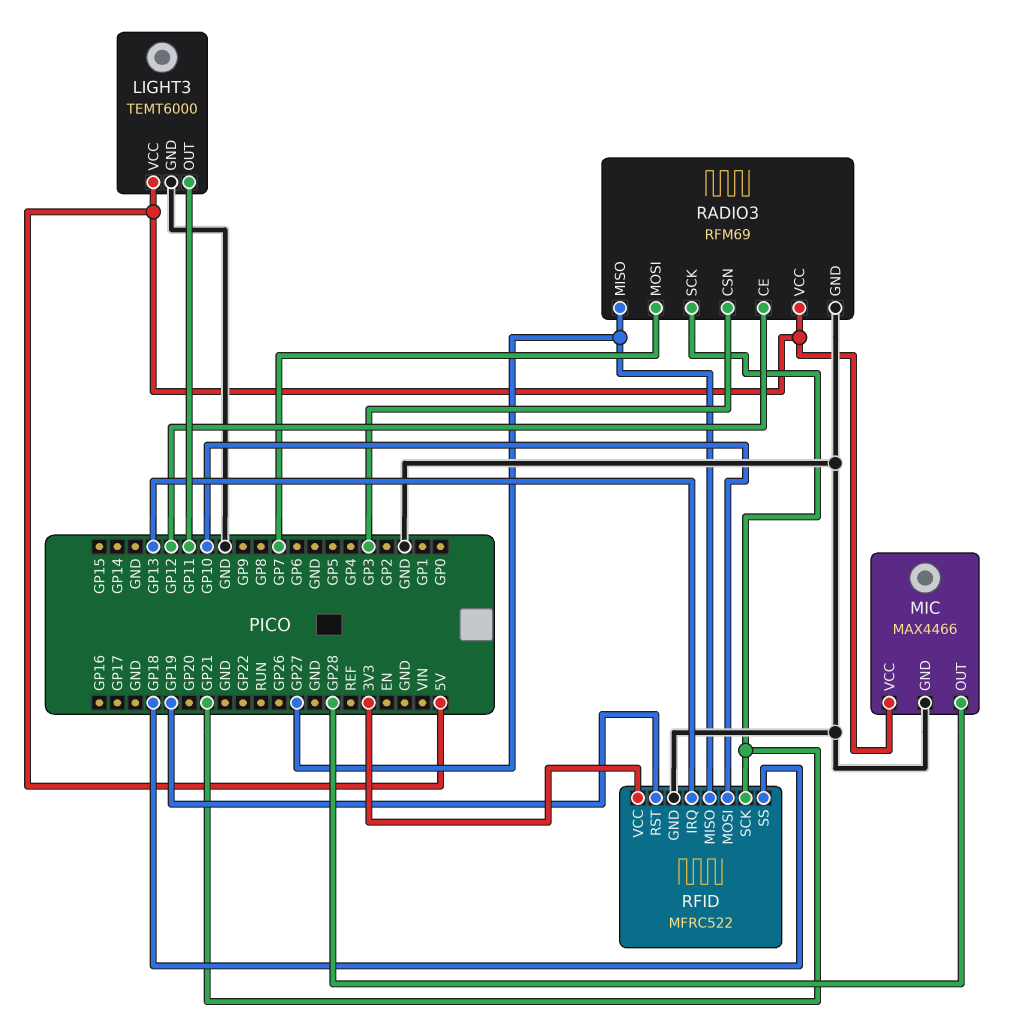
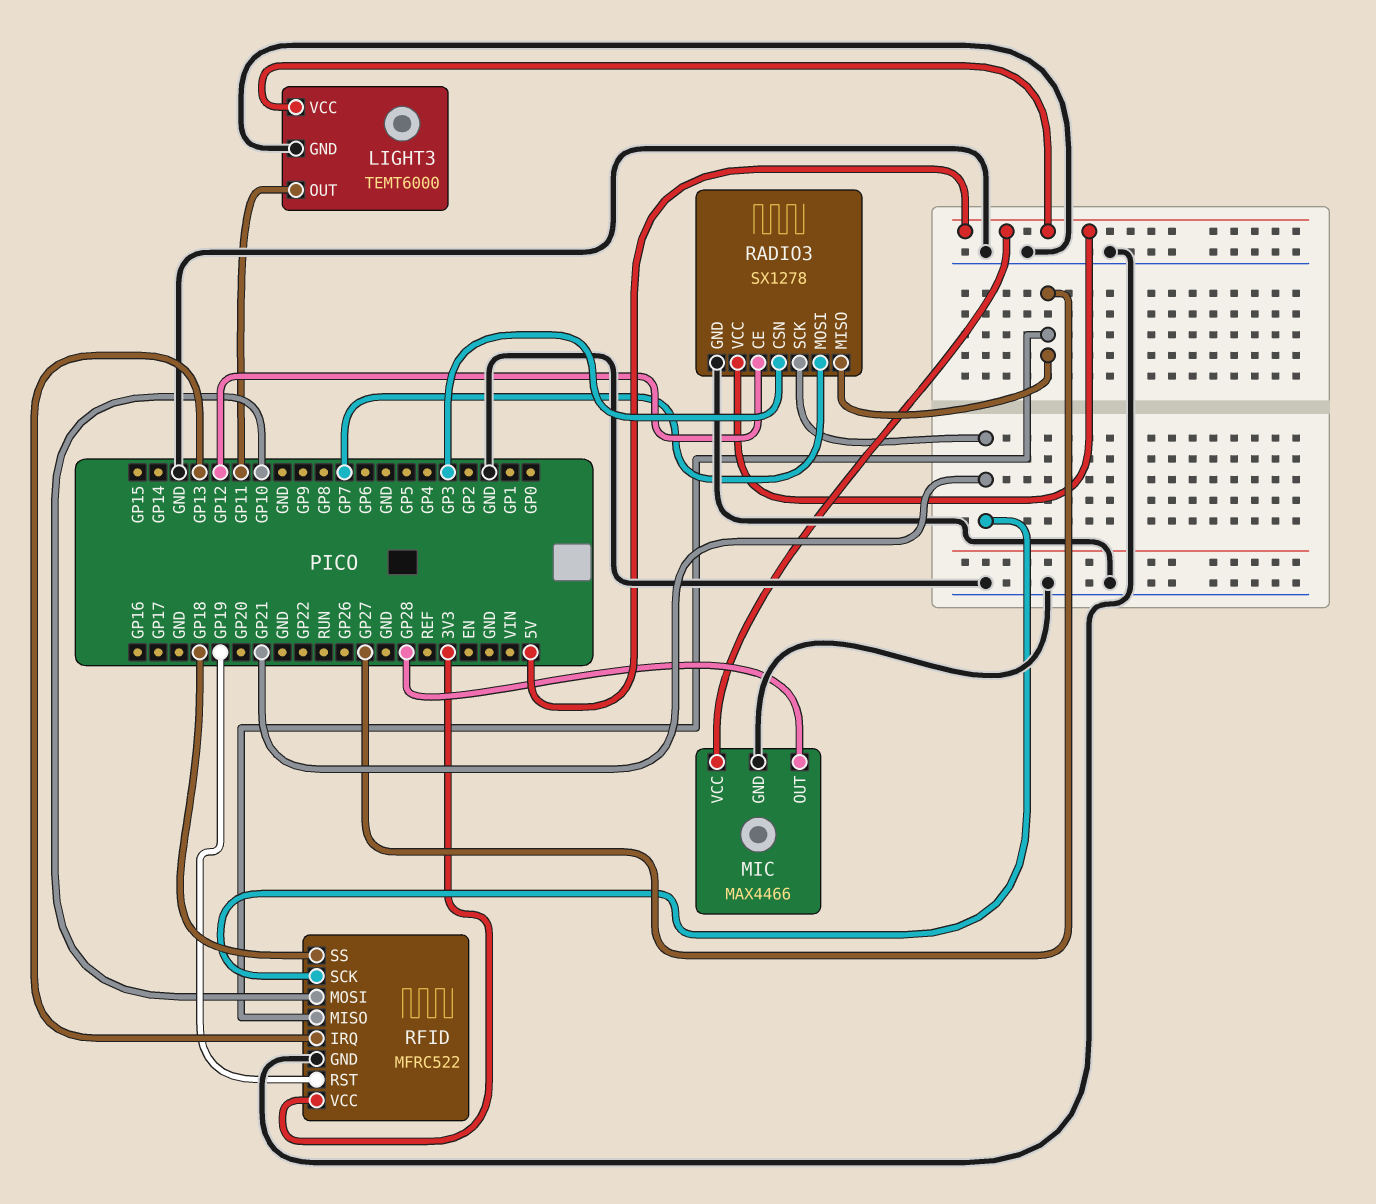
RADIO3: RFM69 -> SX1278

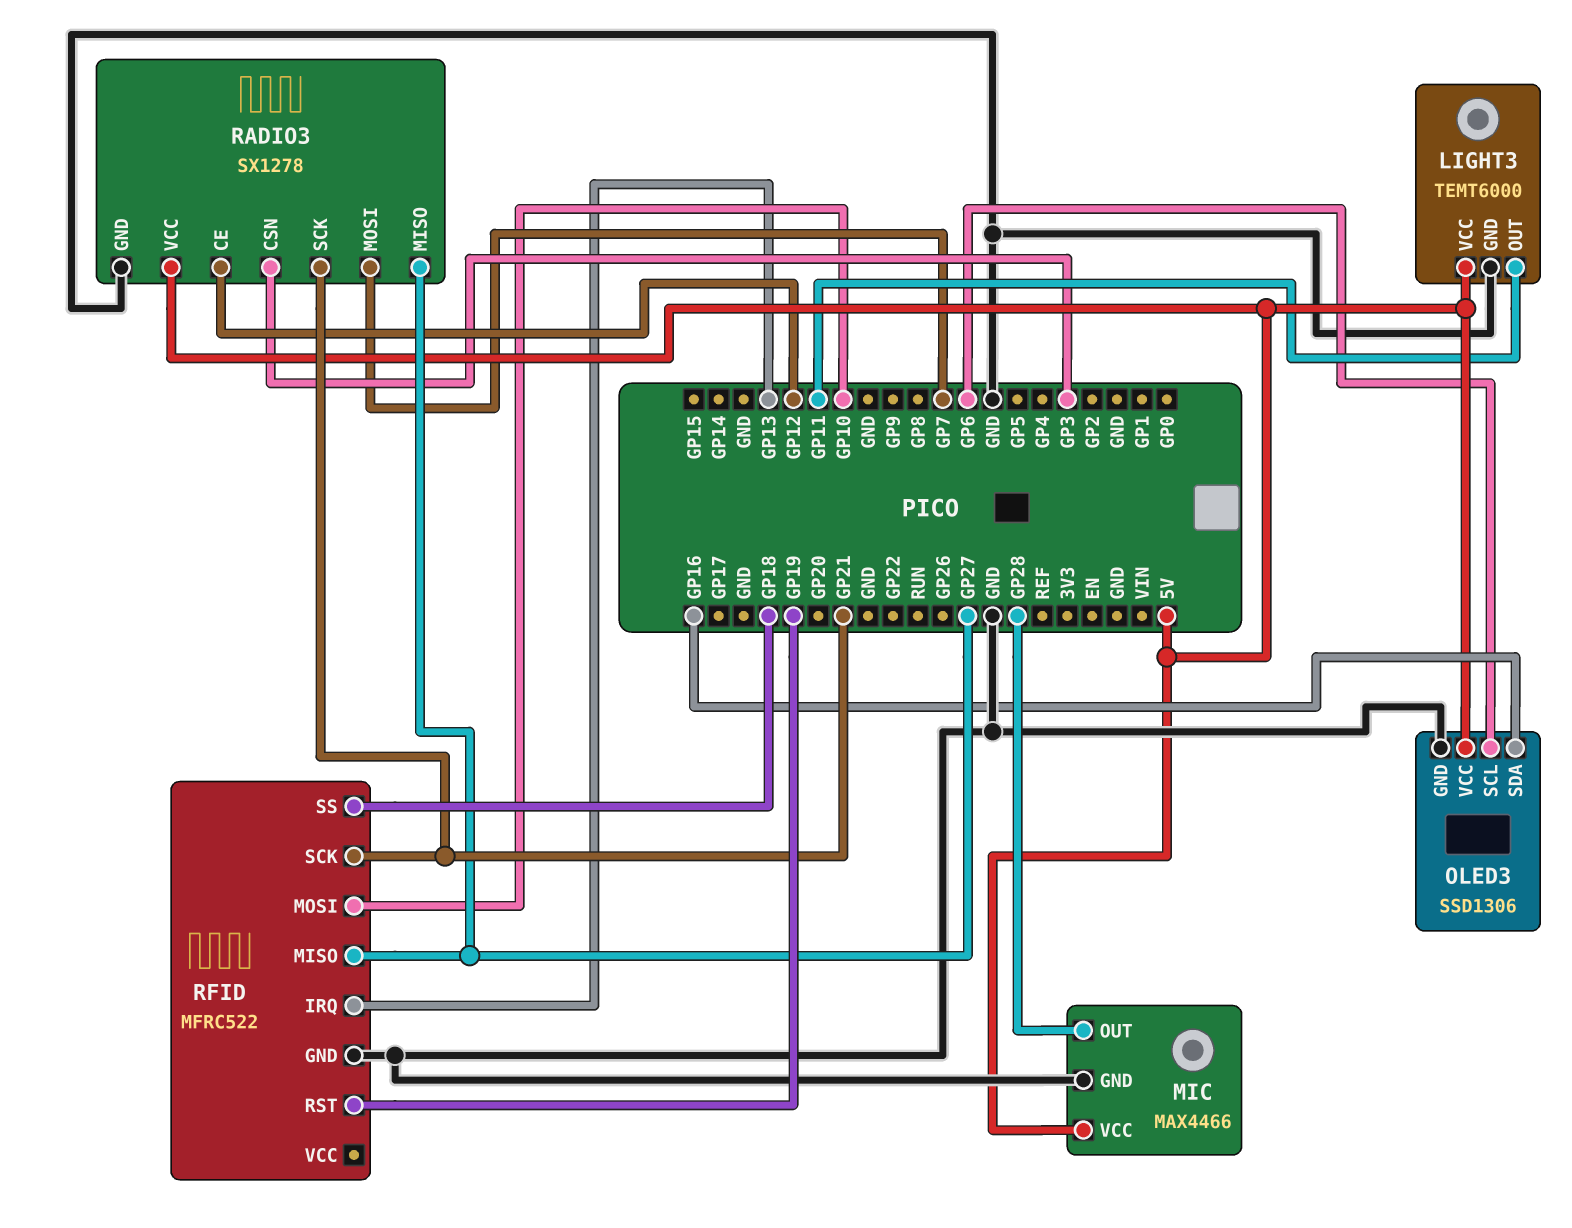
OLED3: none -> SSD1306
OLED3 pin GND: none -> GND
OLED3 pin SCL: none -> GP6
OLED3 pin SDA: none -> GP16
OLED3 pin VCC: none -> 5V
RFID pin VCC: 3V3 -> none

